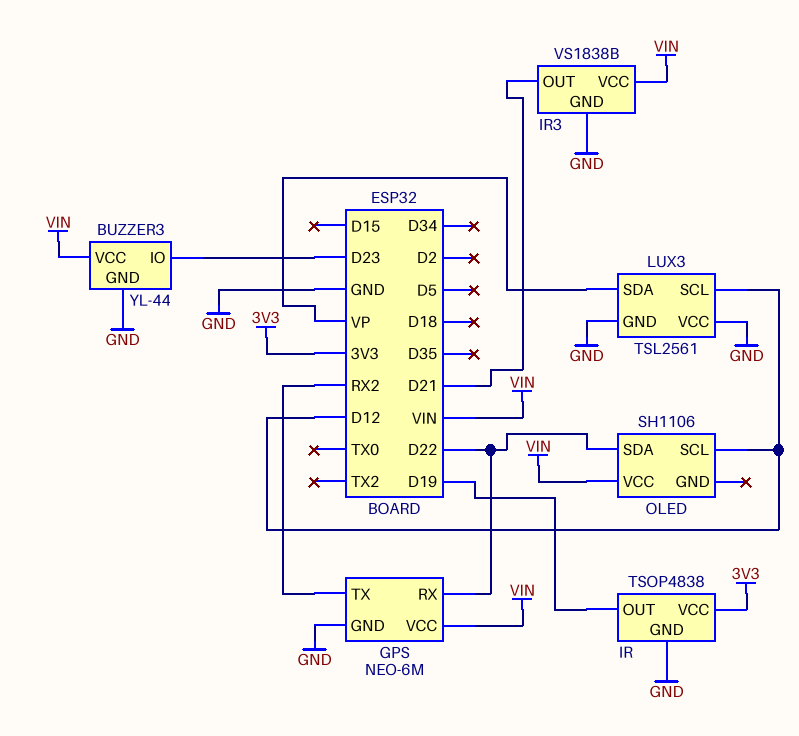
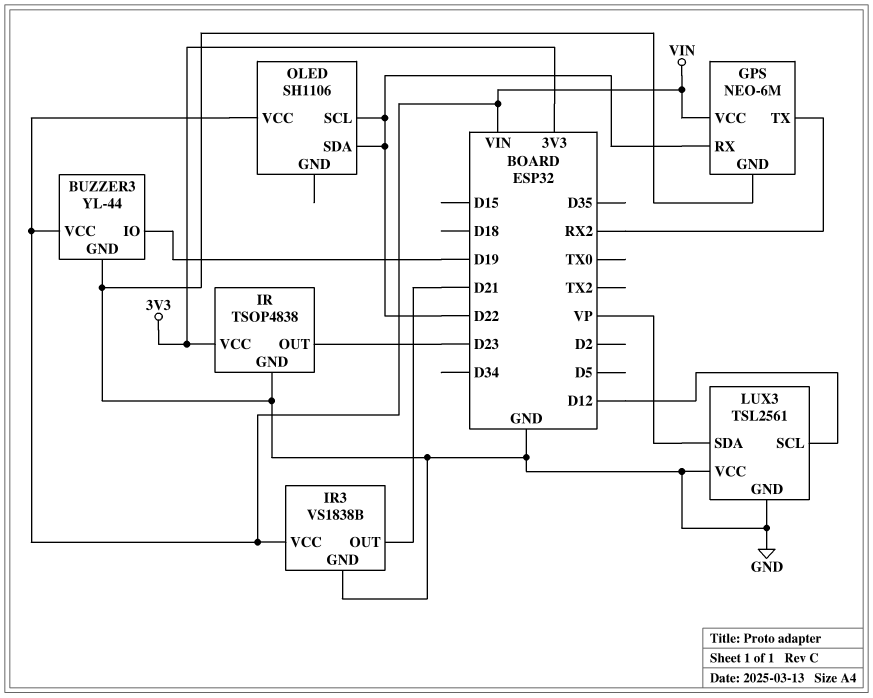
BUZZER3 pin IO: D23 -> D19
IR pin OUT: D19 -> D23
OLED pin SCL: D12 -> D22

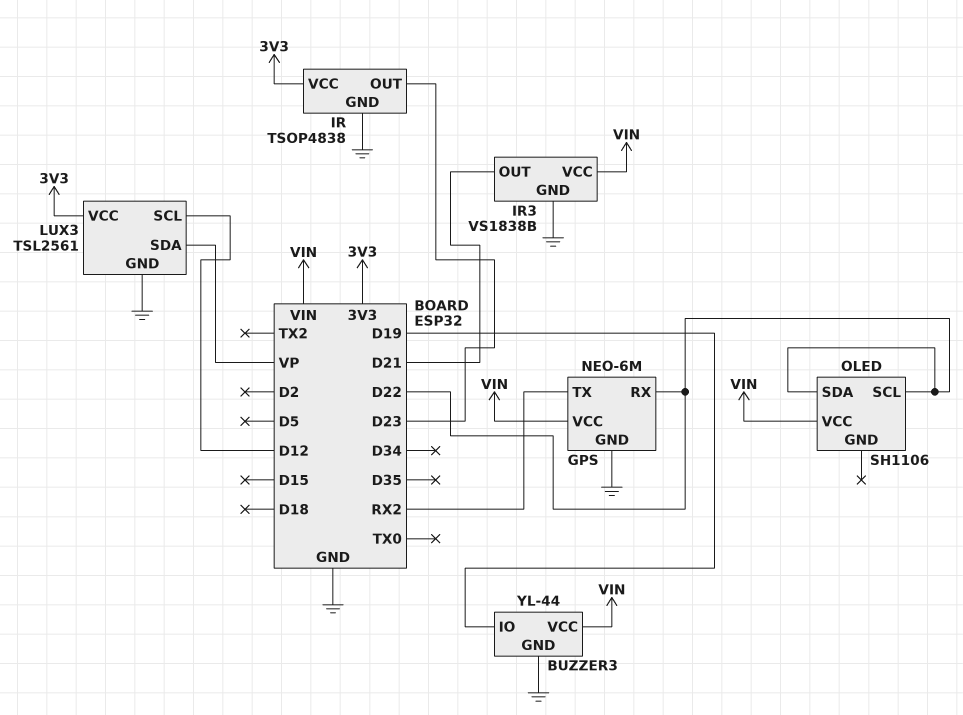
LUX3 pin VCC: GND -> 3V3

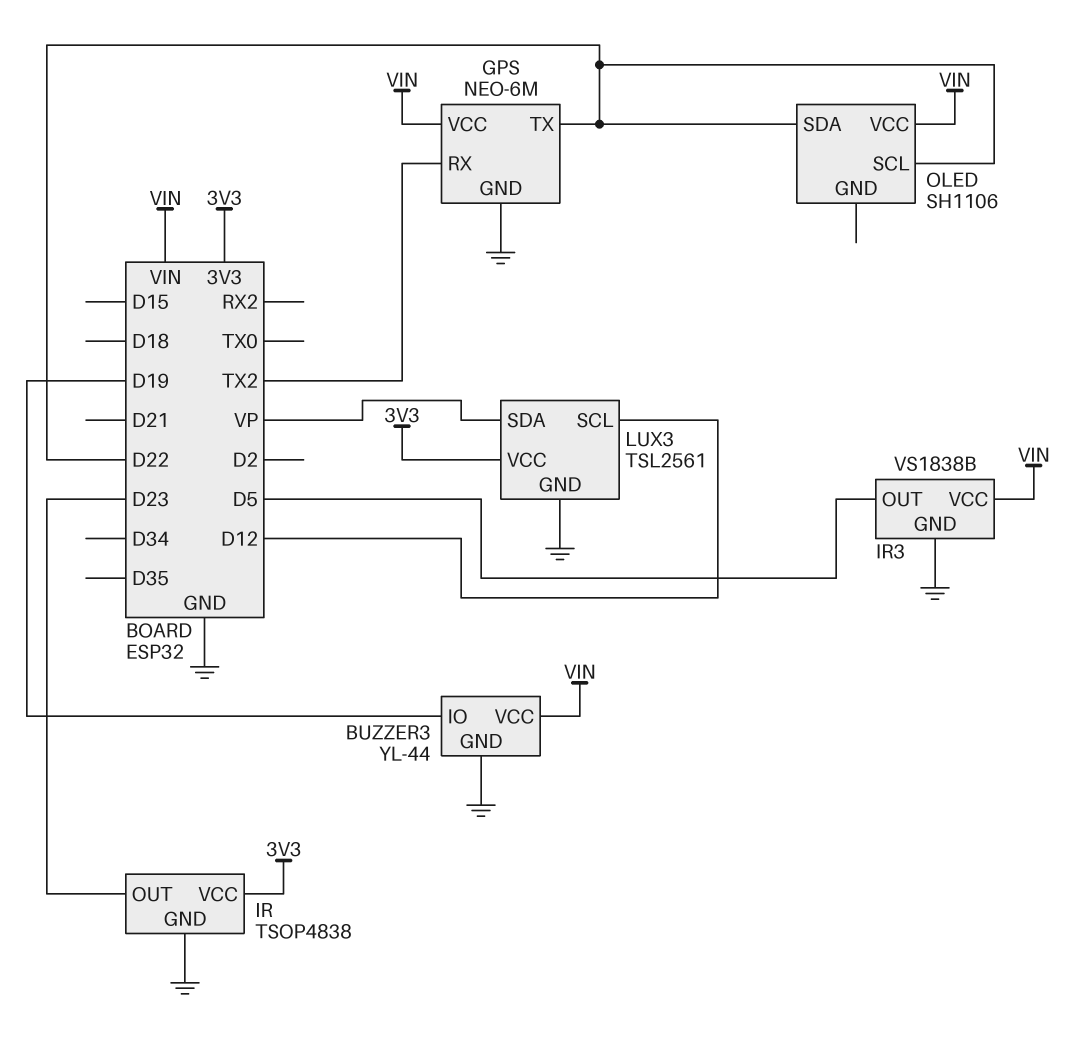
GPS pin RX: D22 -> TX2
GPS pin TX: RX2 -> D22
IR3 pin OUT: D21 -> D5

